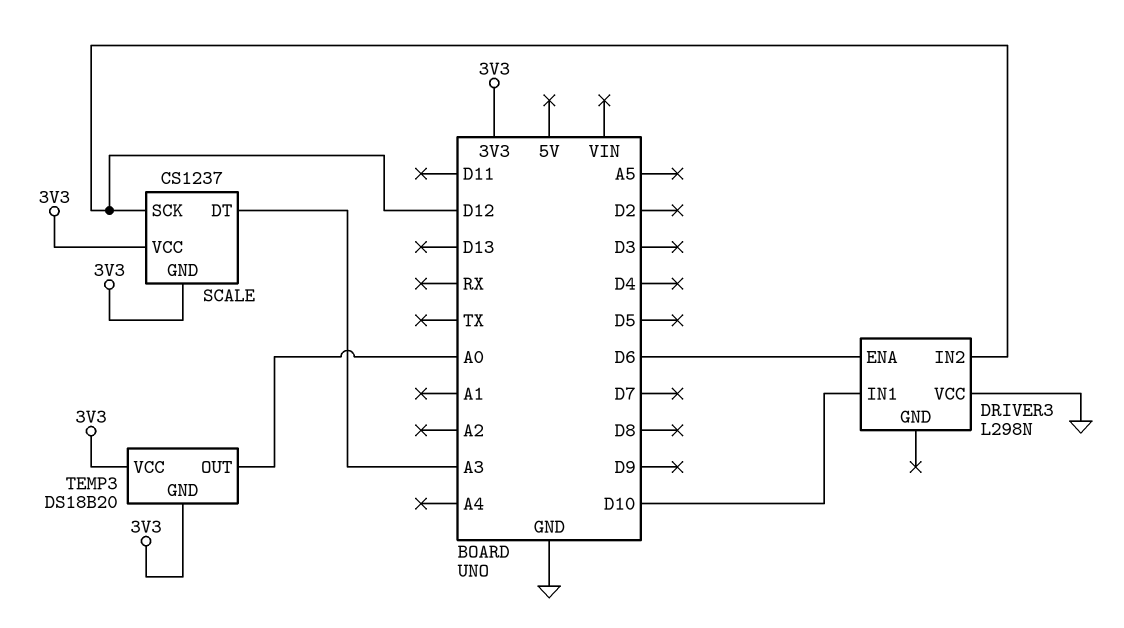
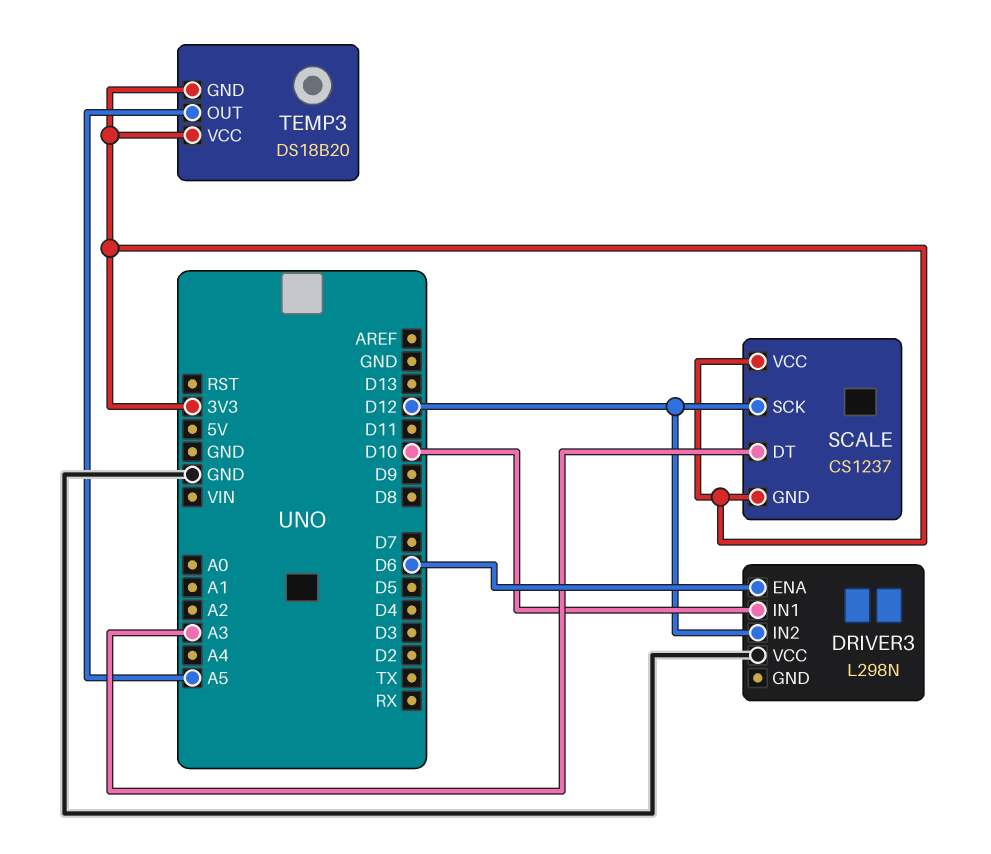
TEMP3 pin OUT: A0 -> A5

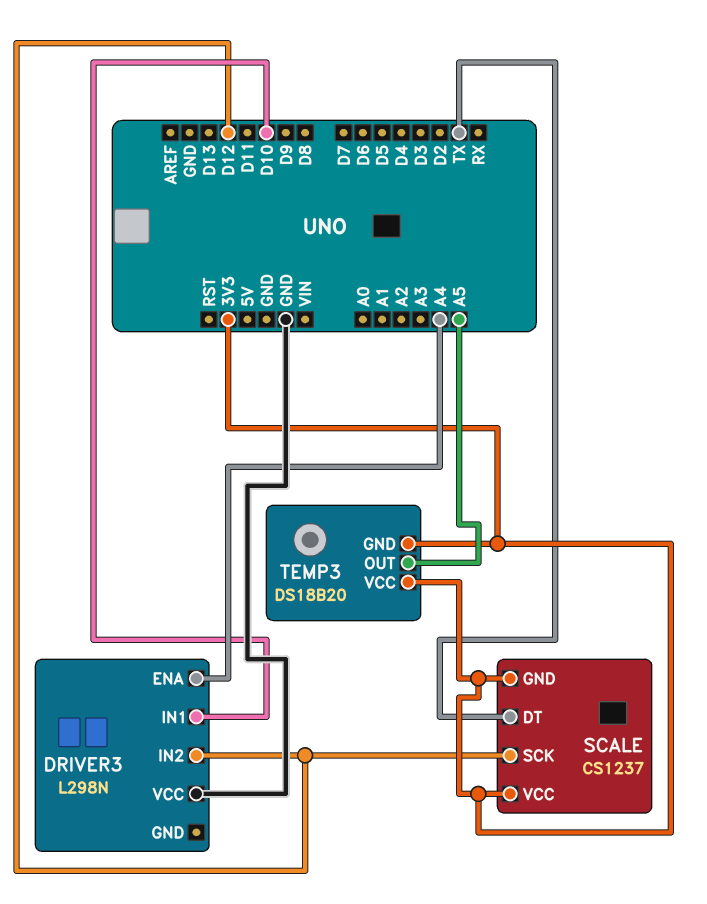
DRIVER3 pin ENA: D6 -> A4
SCALE pin DT: A3 -> TX

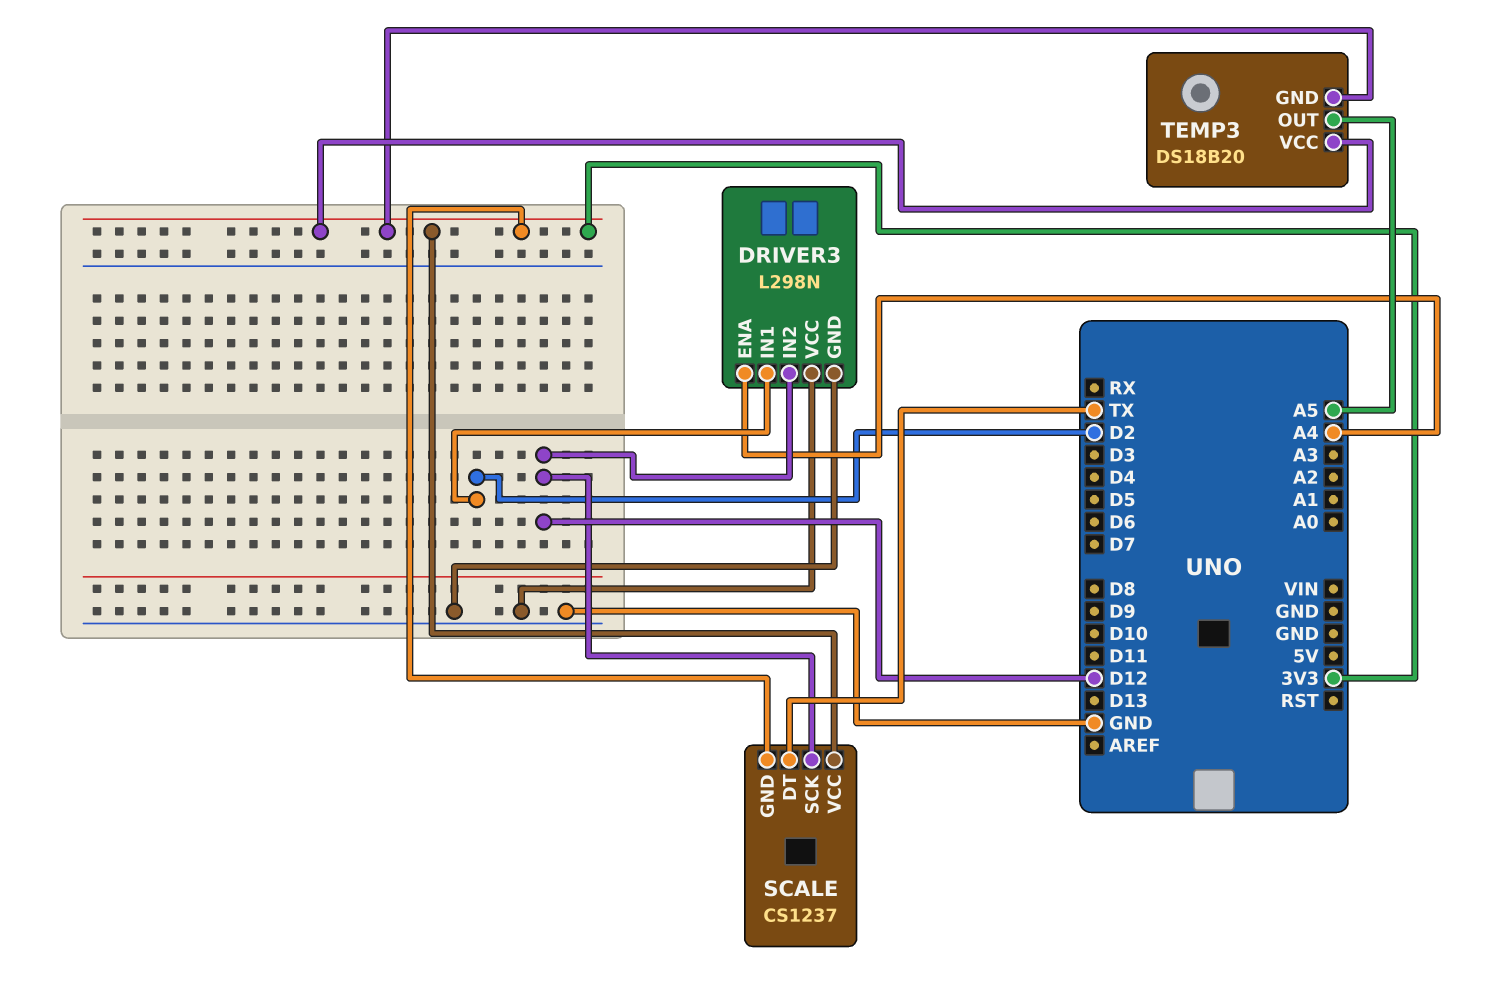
DRIVER3 pin GND: none -> GND
DRIVER3 pin IN1: D10 -> D2

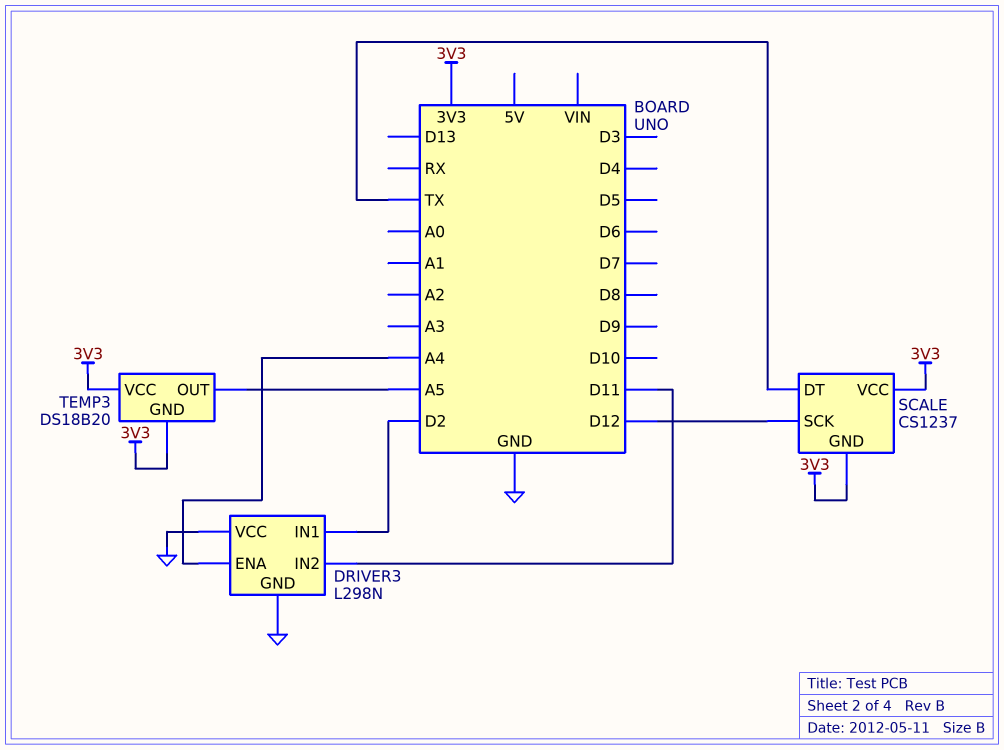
DRIVER3 pin IN2: D12 -> D11

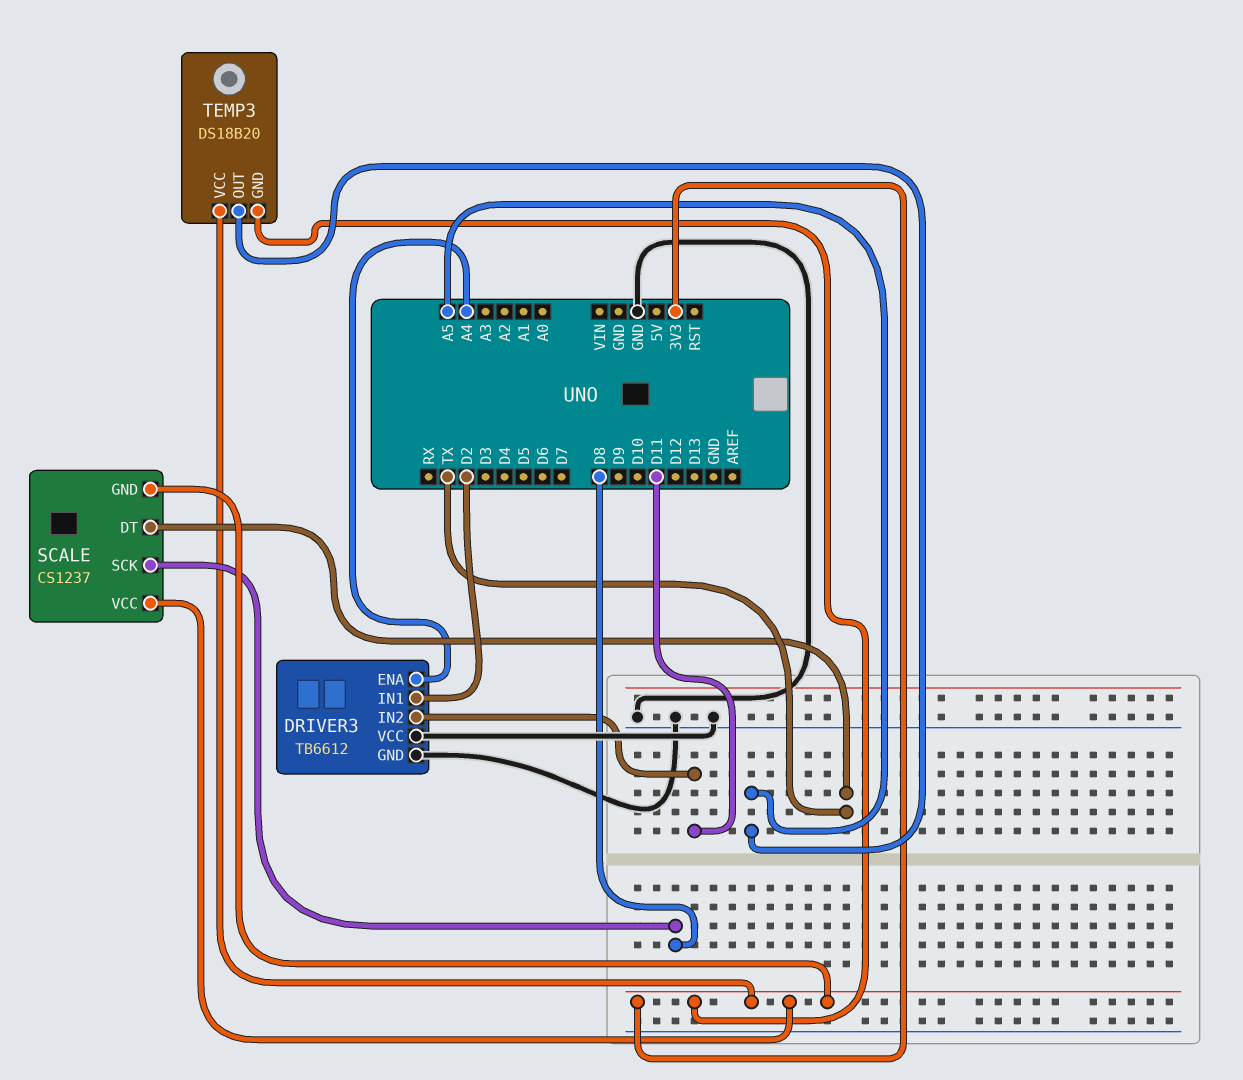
DRIVER3: L298N -> TB6612
SCALE pin SCK: D12 -> D8

